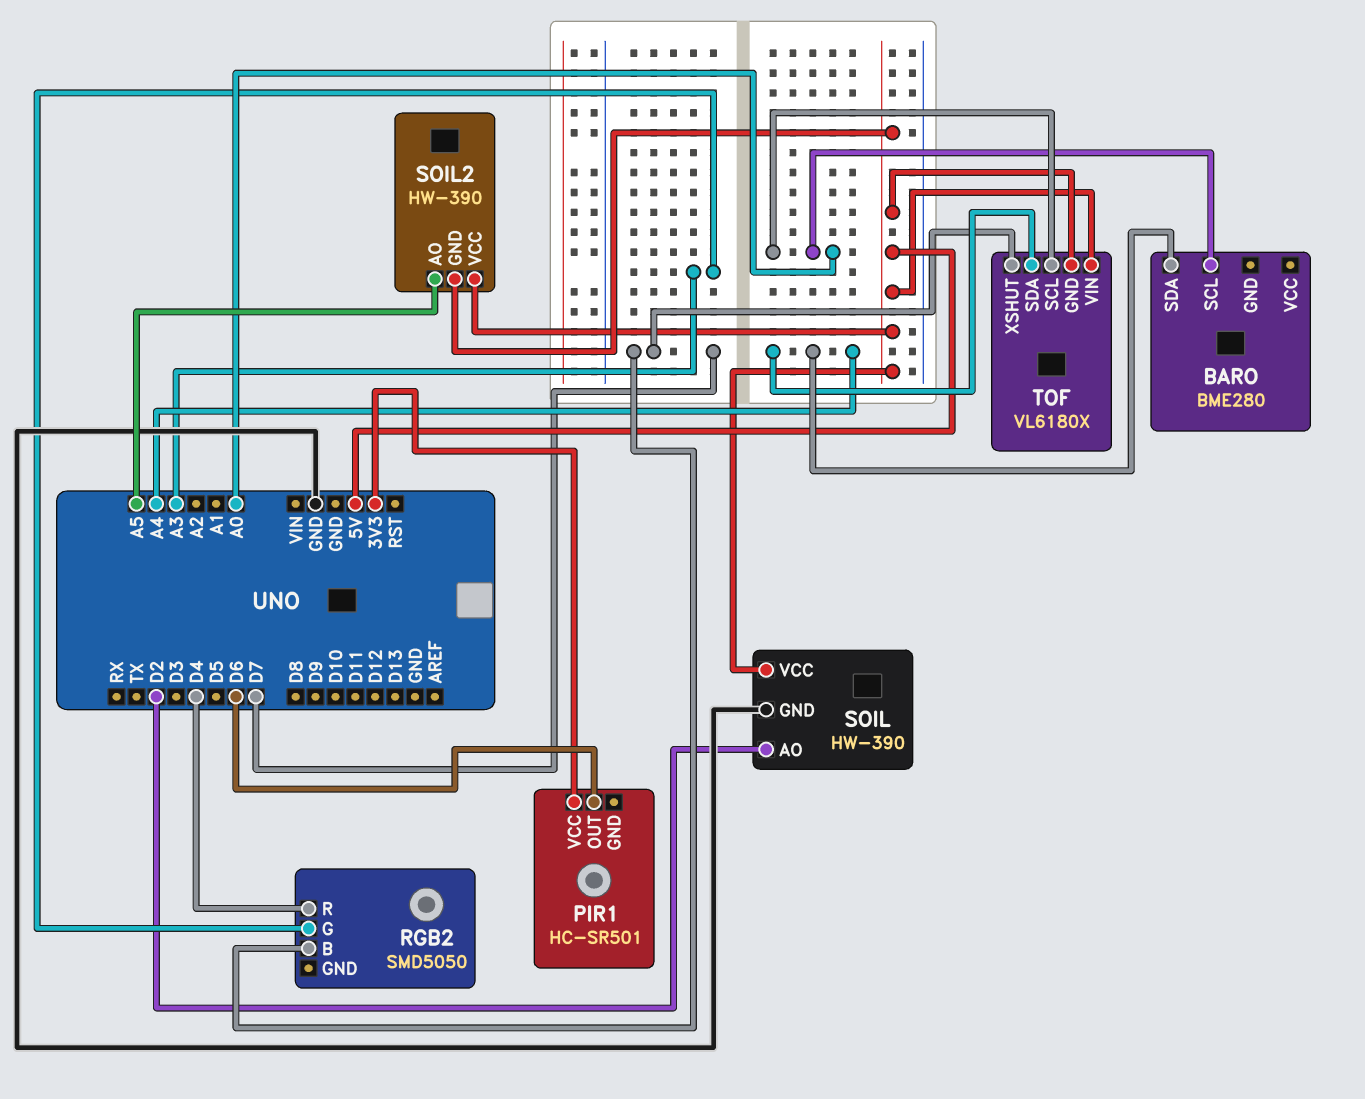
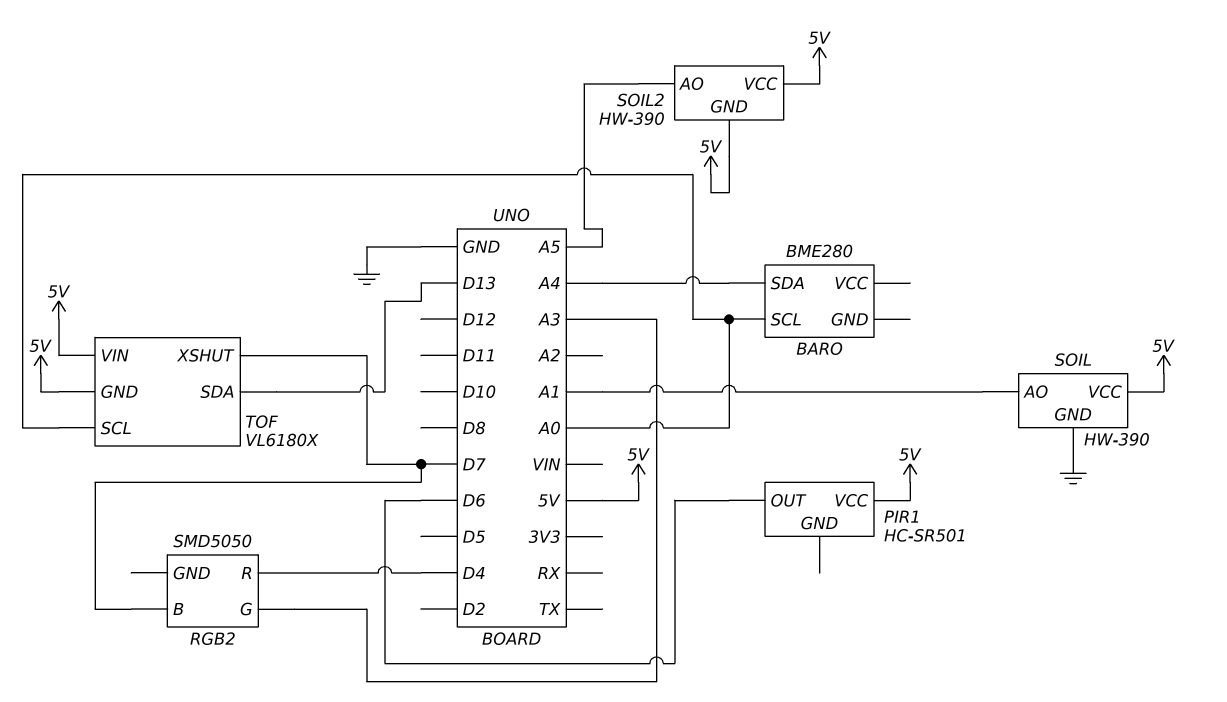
PIR1 pin VCC: 3V3 -> 5V
SOIL pin AO: D2 -> A1
TOF pin SDA: A4 -> D13

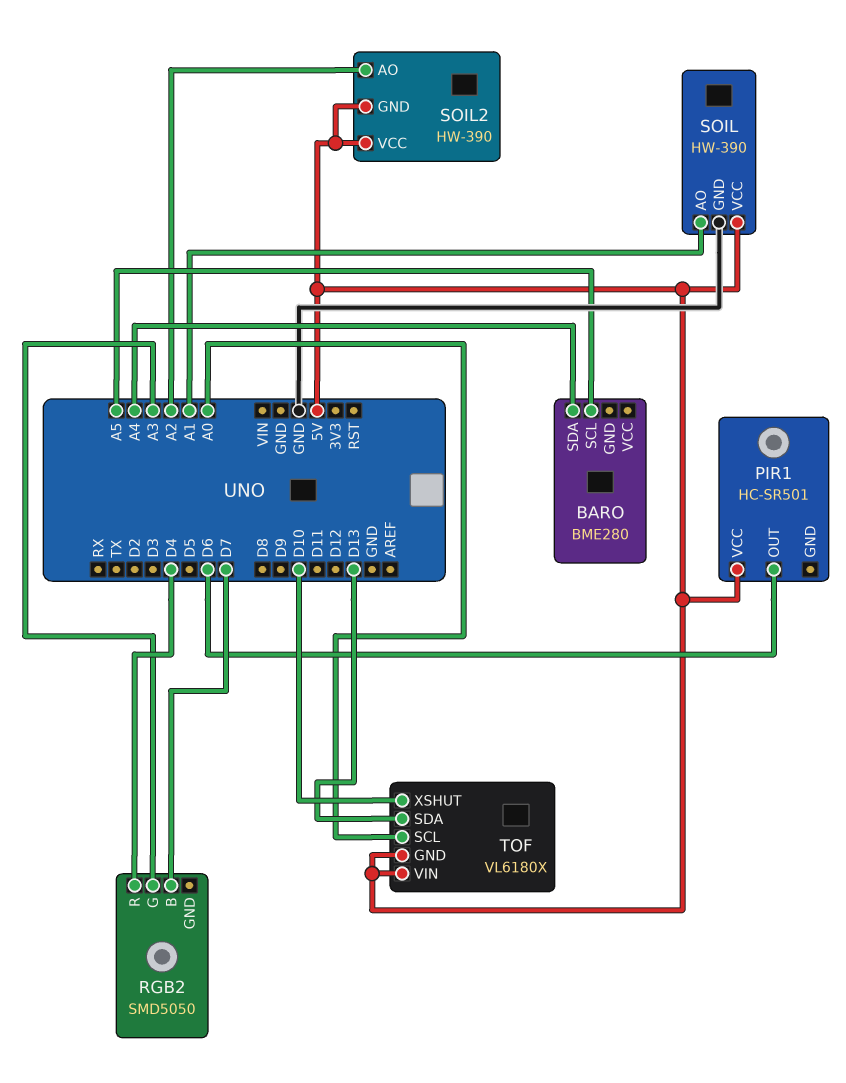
BARO pin SCL: A0 -> A5
SOIL2 pin AO: A5 -> A2
TOF pin XSHUT: D7 -> D10

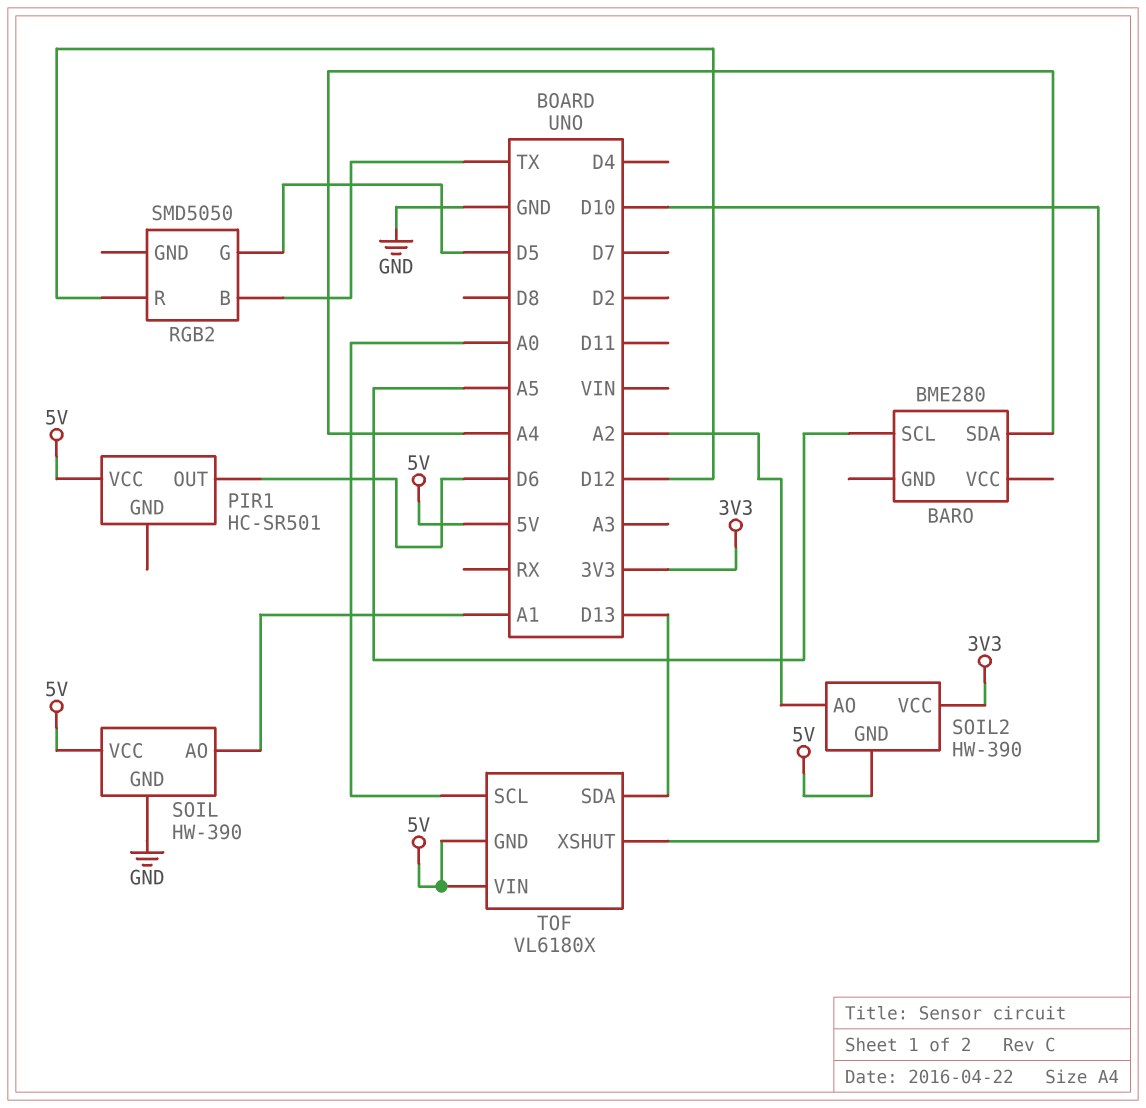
RGB2 pin B: D7 -> TX
RGB2 pin G: A3 -> D5
RGB2 pin R: D4 -> D12
SOIL2 pin VCC: 5V -> 3V3

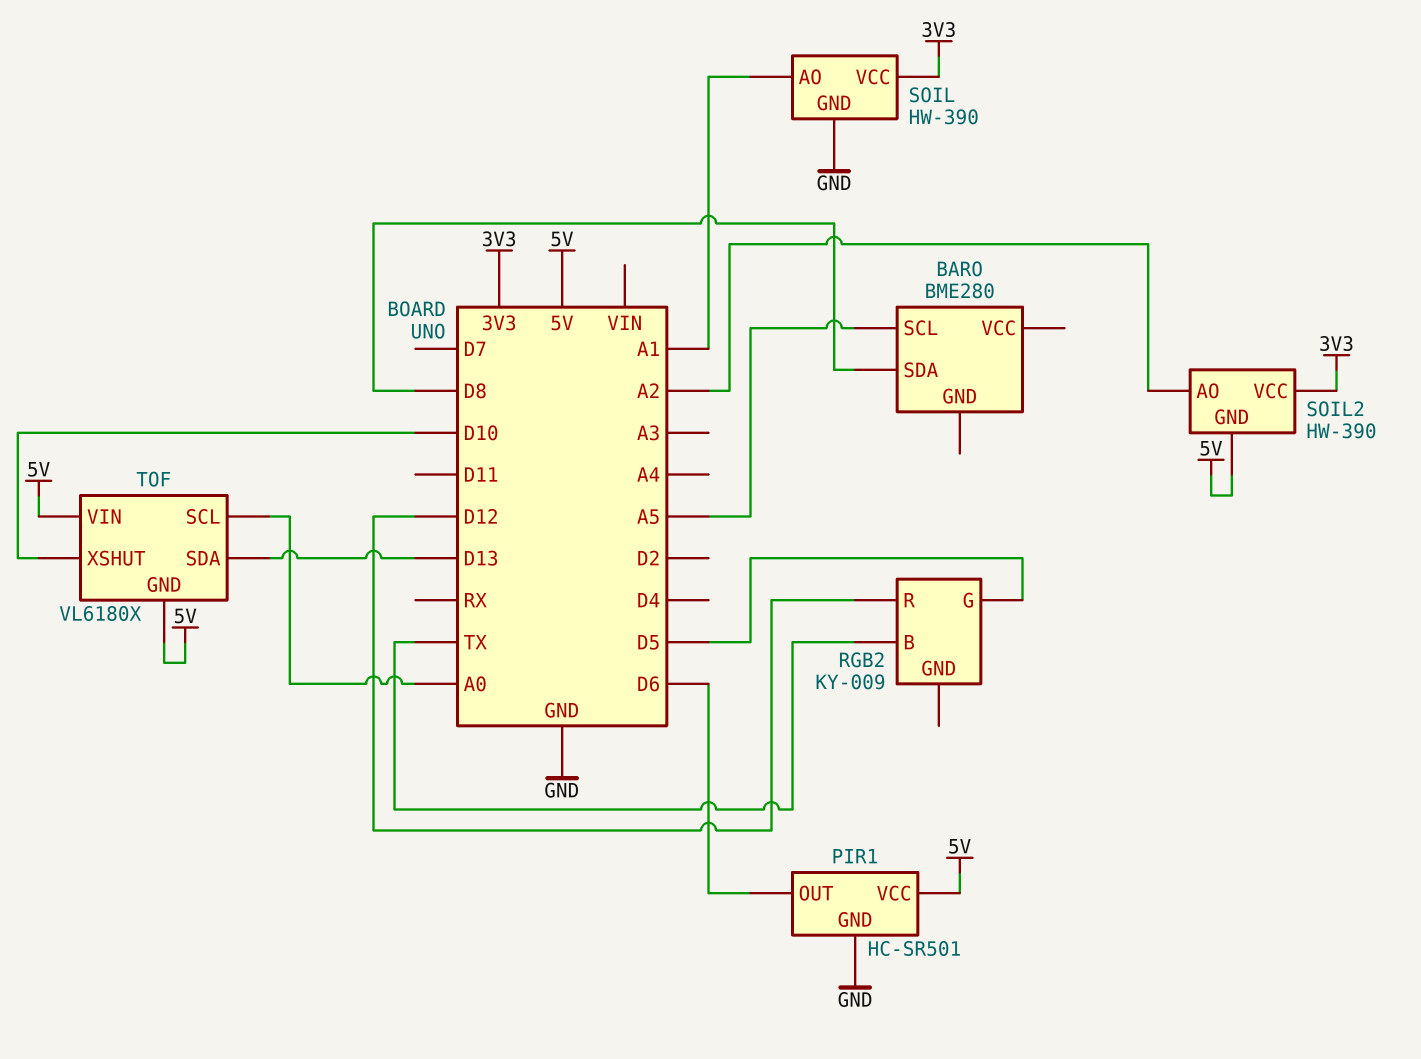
BARO pin SDA: A4 -> D8
PIR1 pin GND: none -> GND
RGB2: SMD5050 -> KY-009
SOIL pin VCC: 5V -> 3V3

